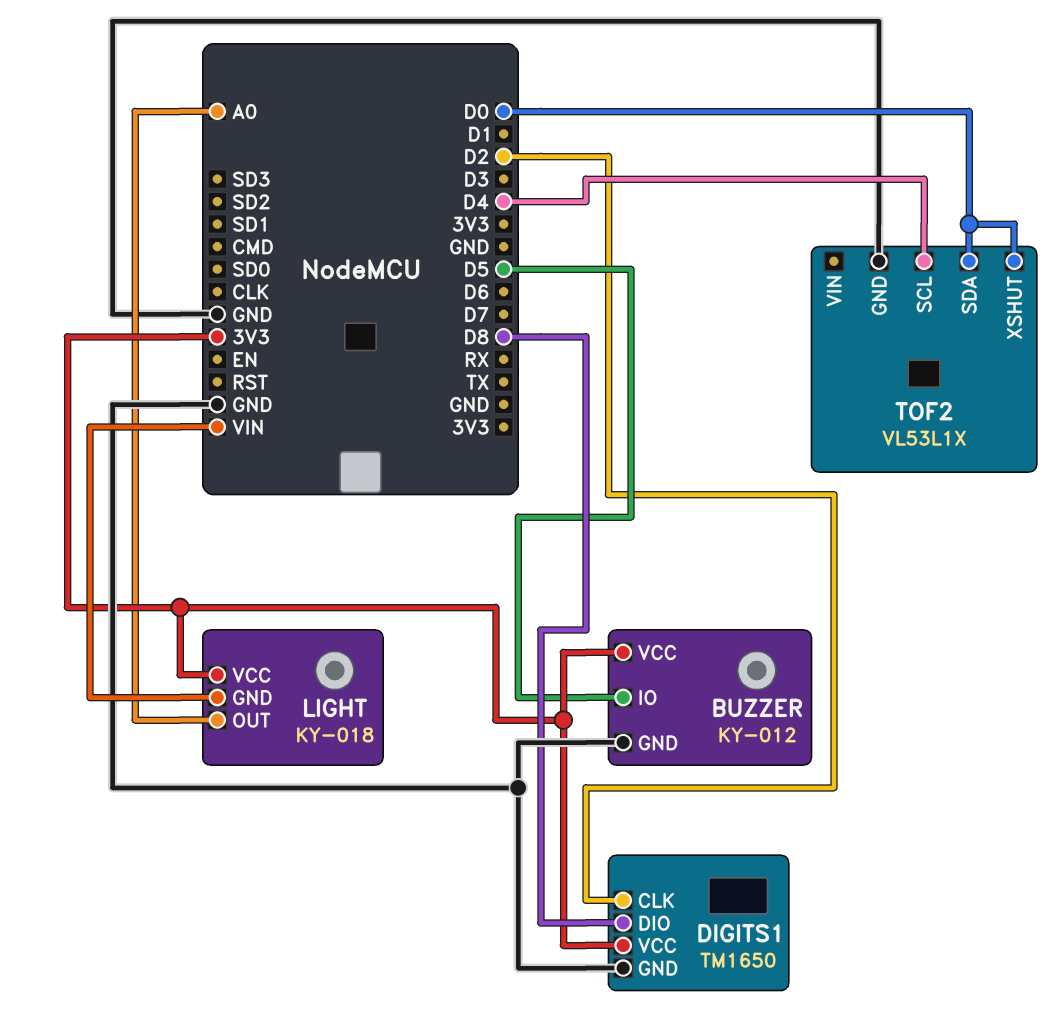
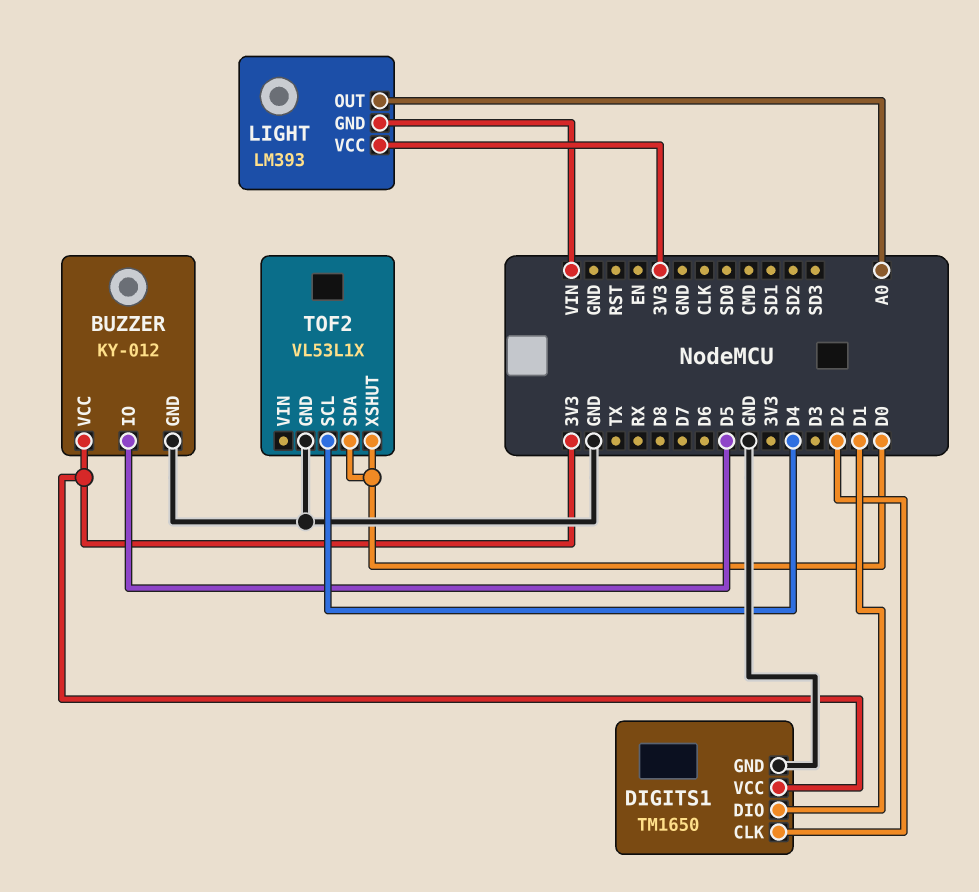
DIGITS1 pin DIO: D8 -> D1
LIGHT: KY-018 -> LM393

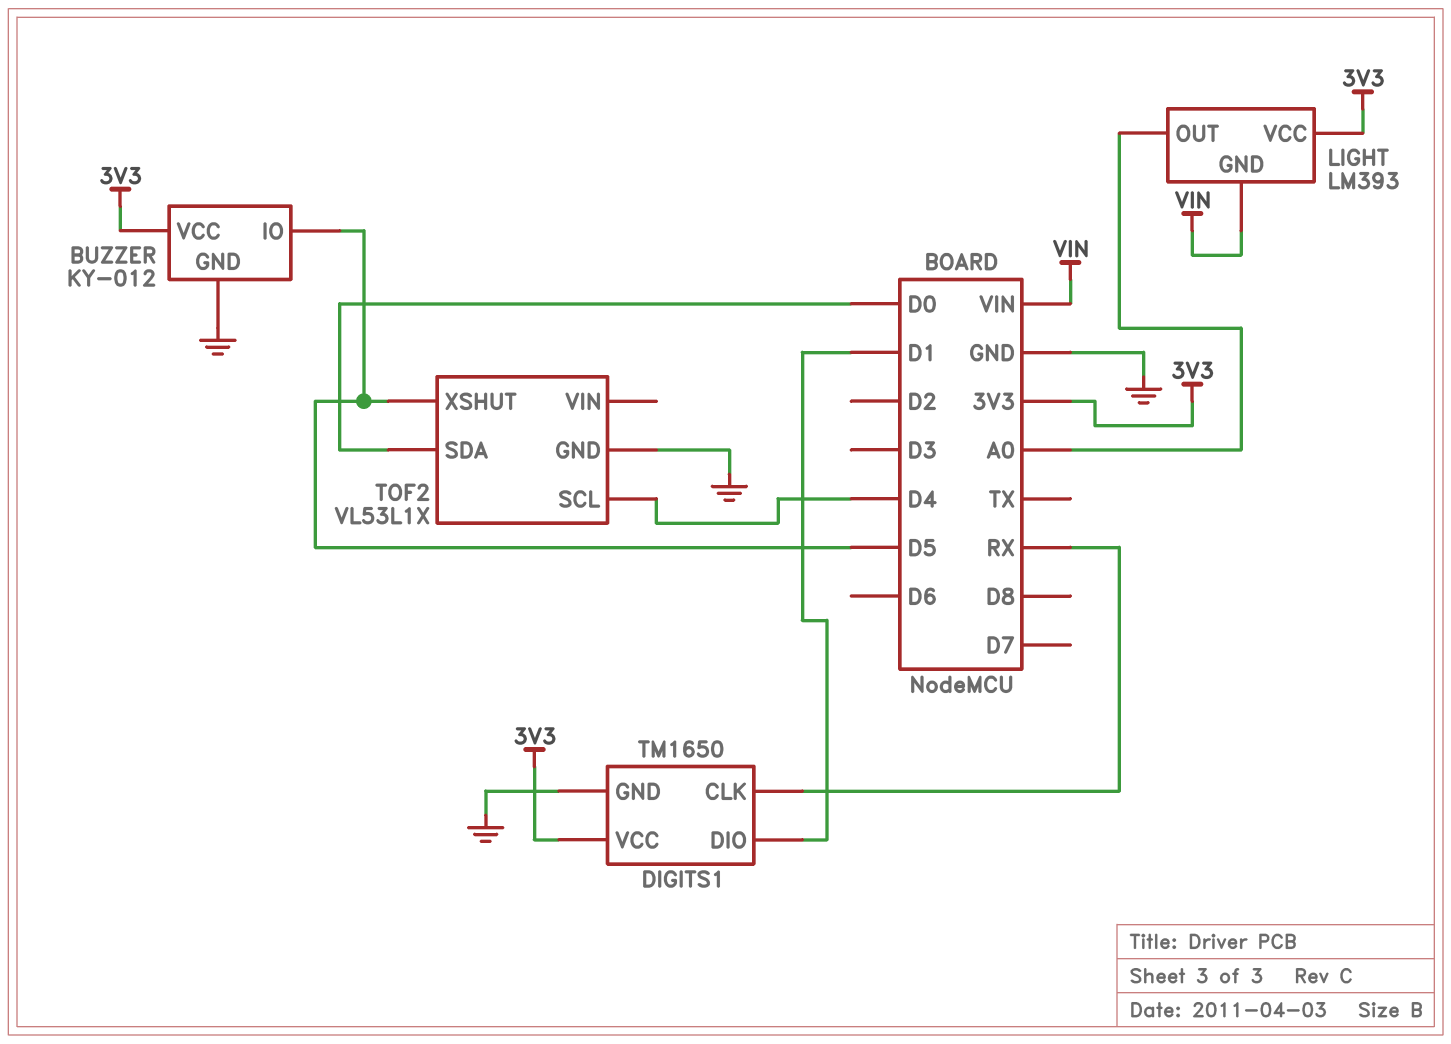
DIGITS1 pin CLK: D2 -> RX
TOF2 pin XSHUT: D0 -> D5

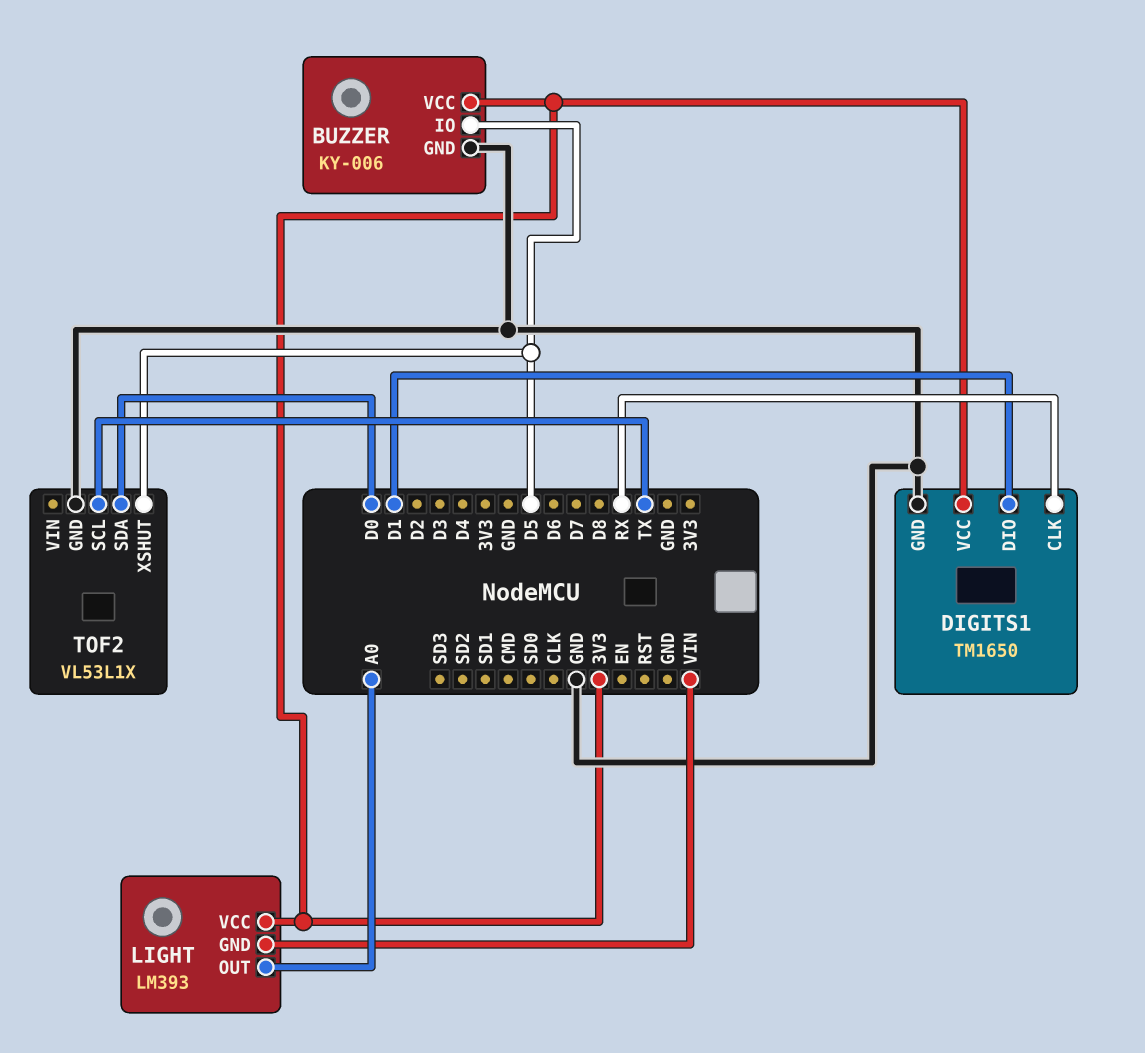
BUZZER: KY-012 -> KY-006
TOF2 pin SCL: D4 -> TX

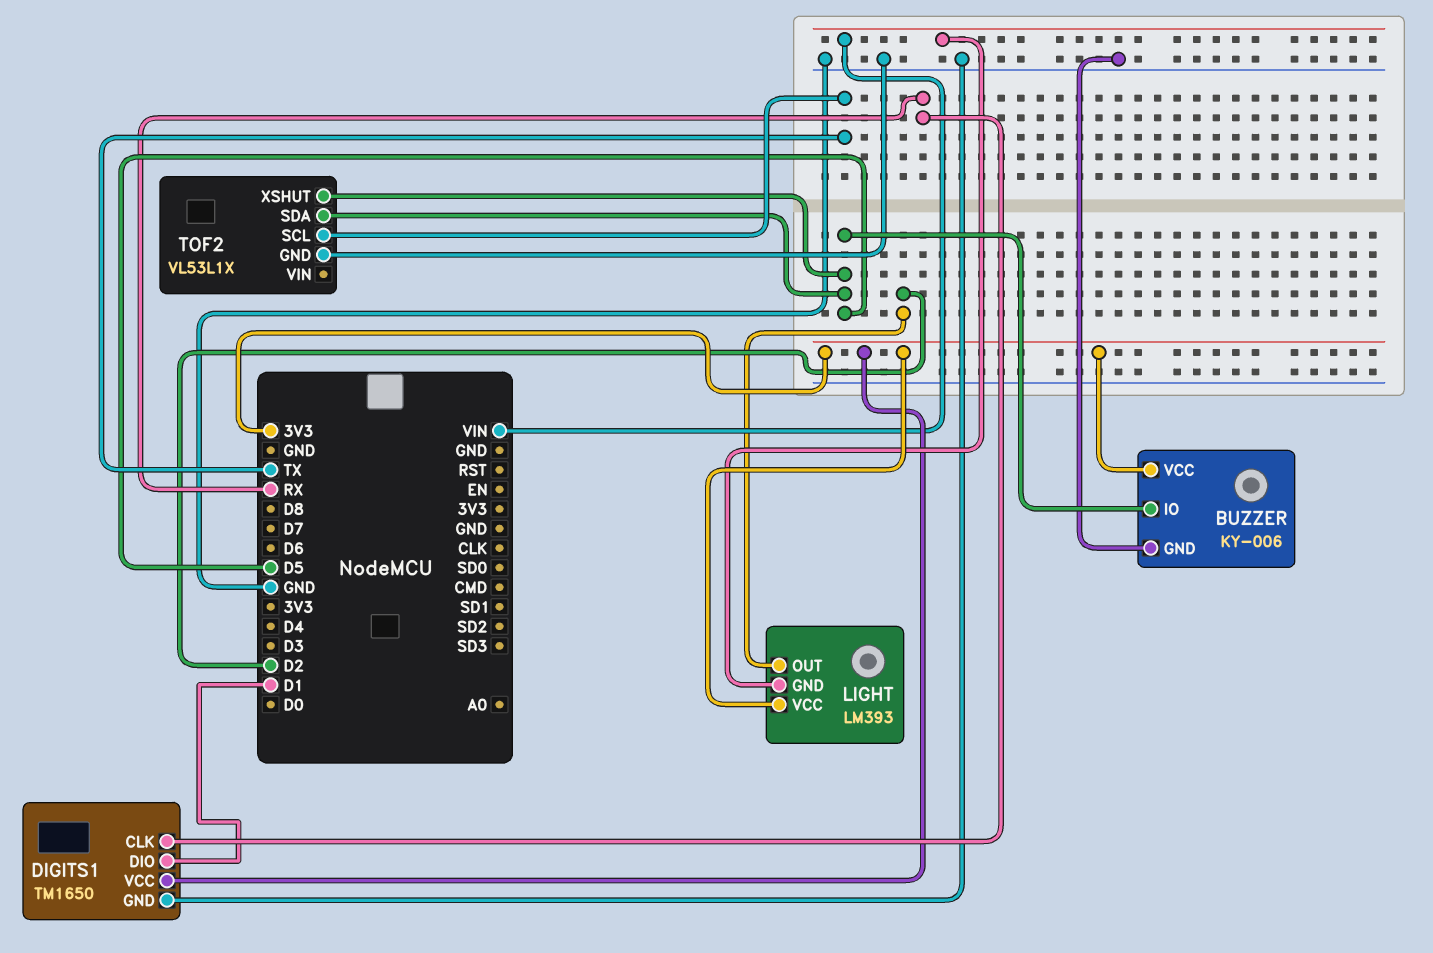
LIGHT pin OUT: A0 -> D2
TOF2 pin SDA: D0 -> D5

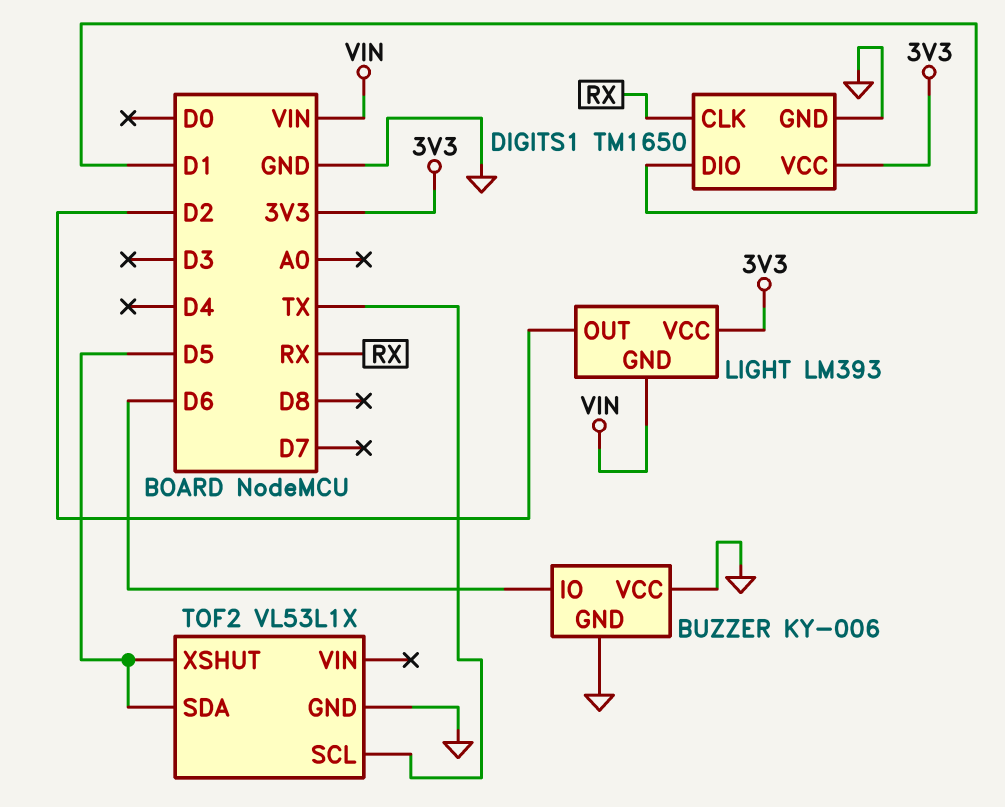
BUZZER pin IO: D5 -> D6
BUZZER pin VCC: 3V3 -> GND

